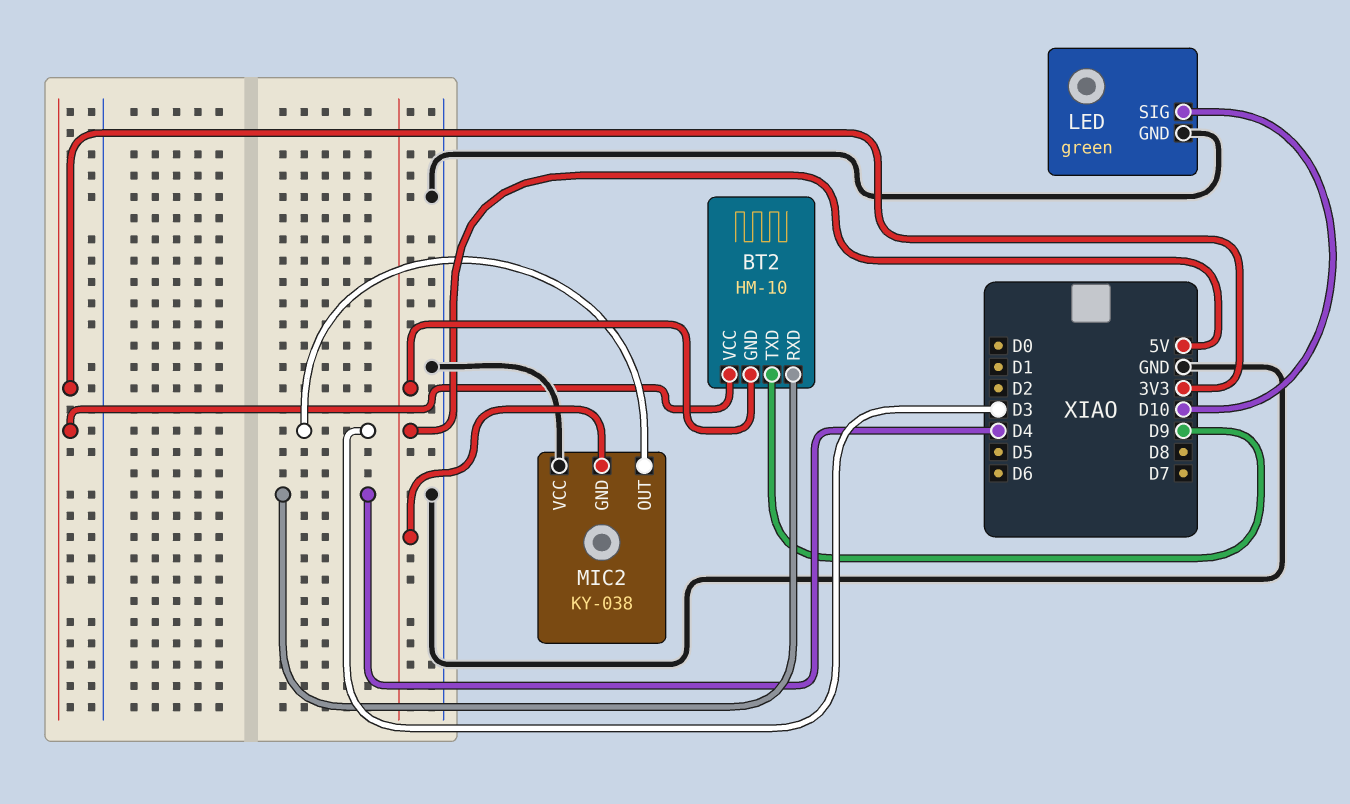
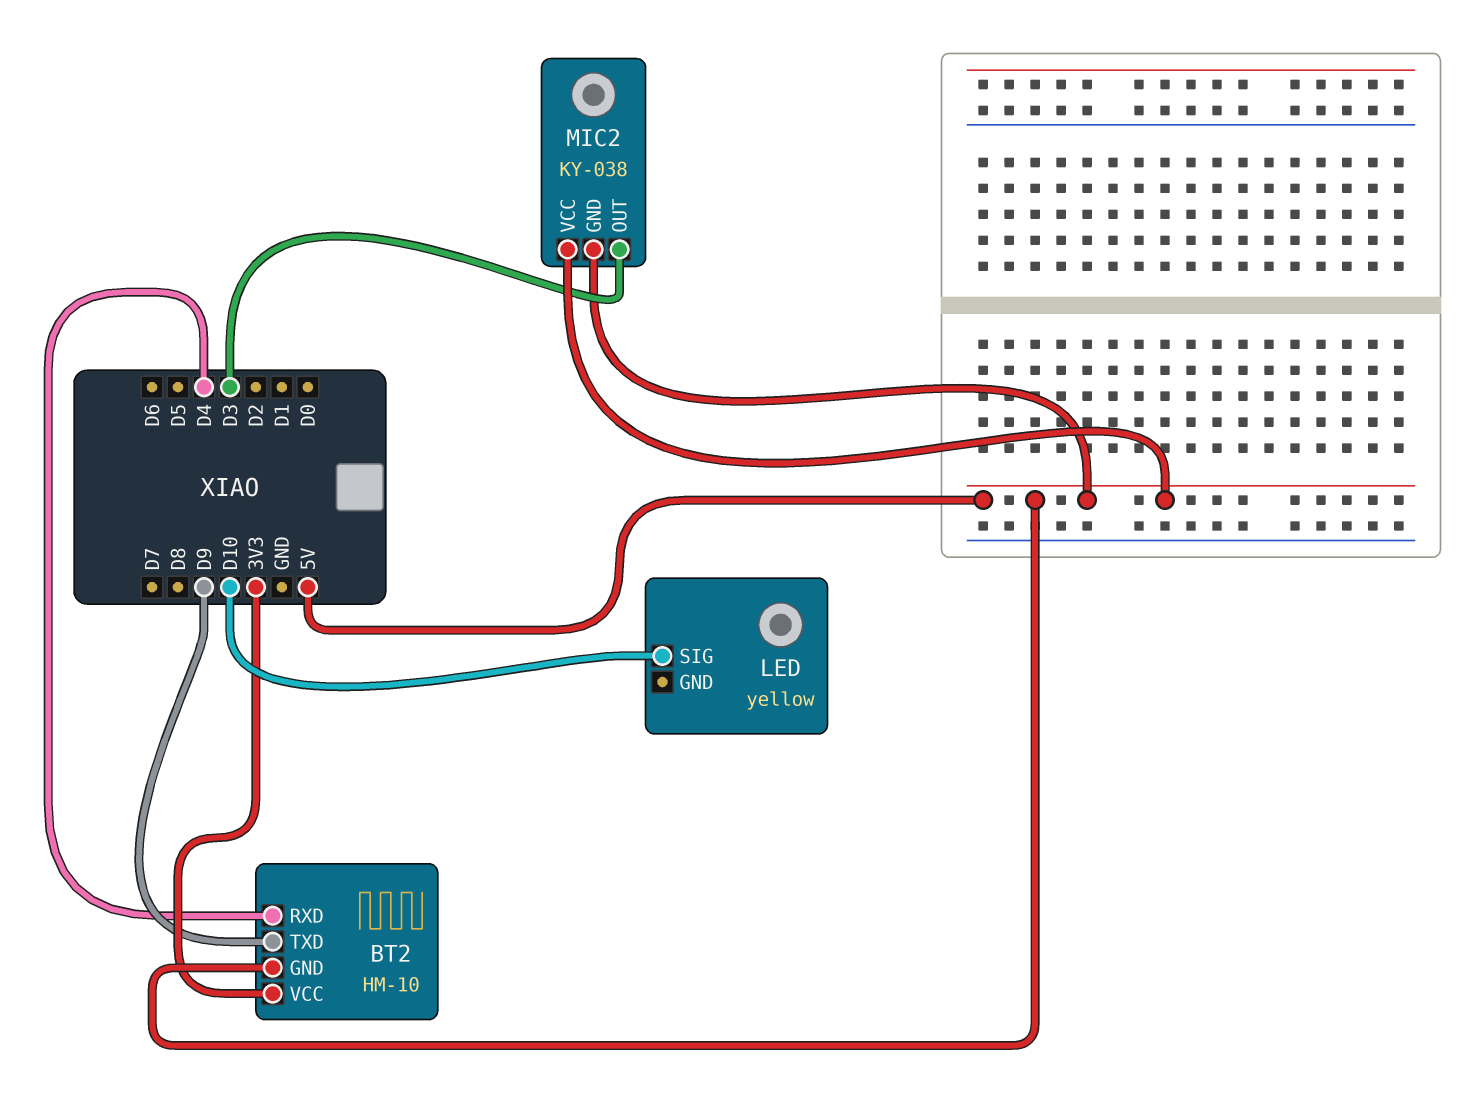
LED: green -> yellow
LED pin GND: GND -> none
MIC2 pin VCC: GND -> 5V

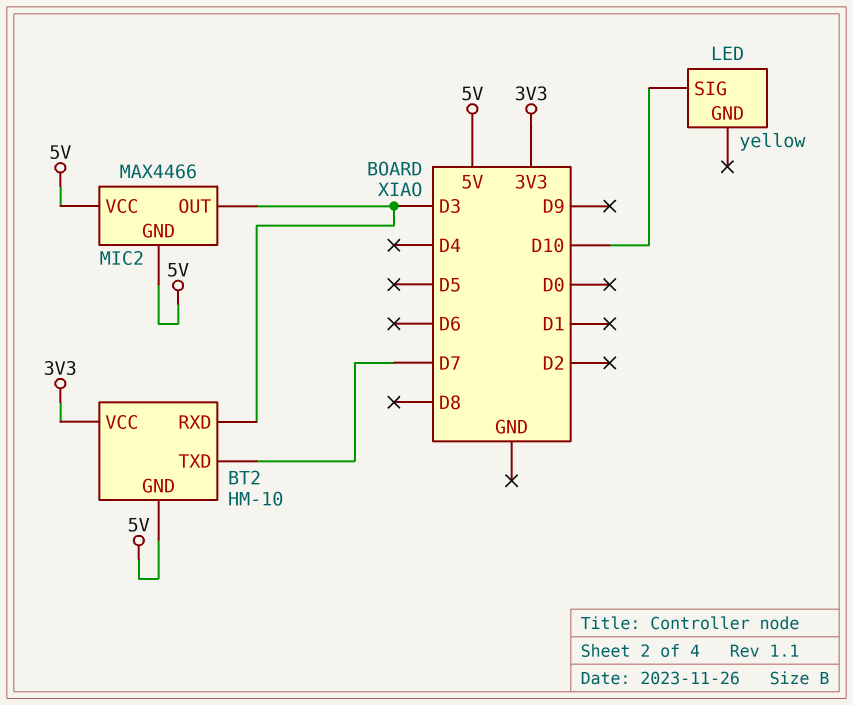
BT2 pin RXD: D4 -> D3
BT2 pin TXD: D9 -> D7
MIC2: KY-038 -> MAX4466

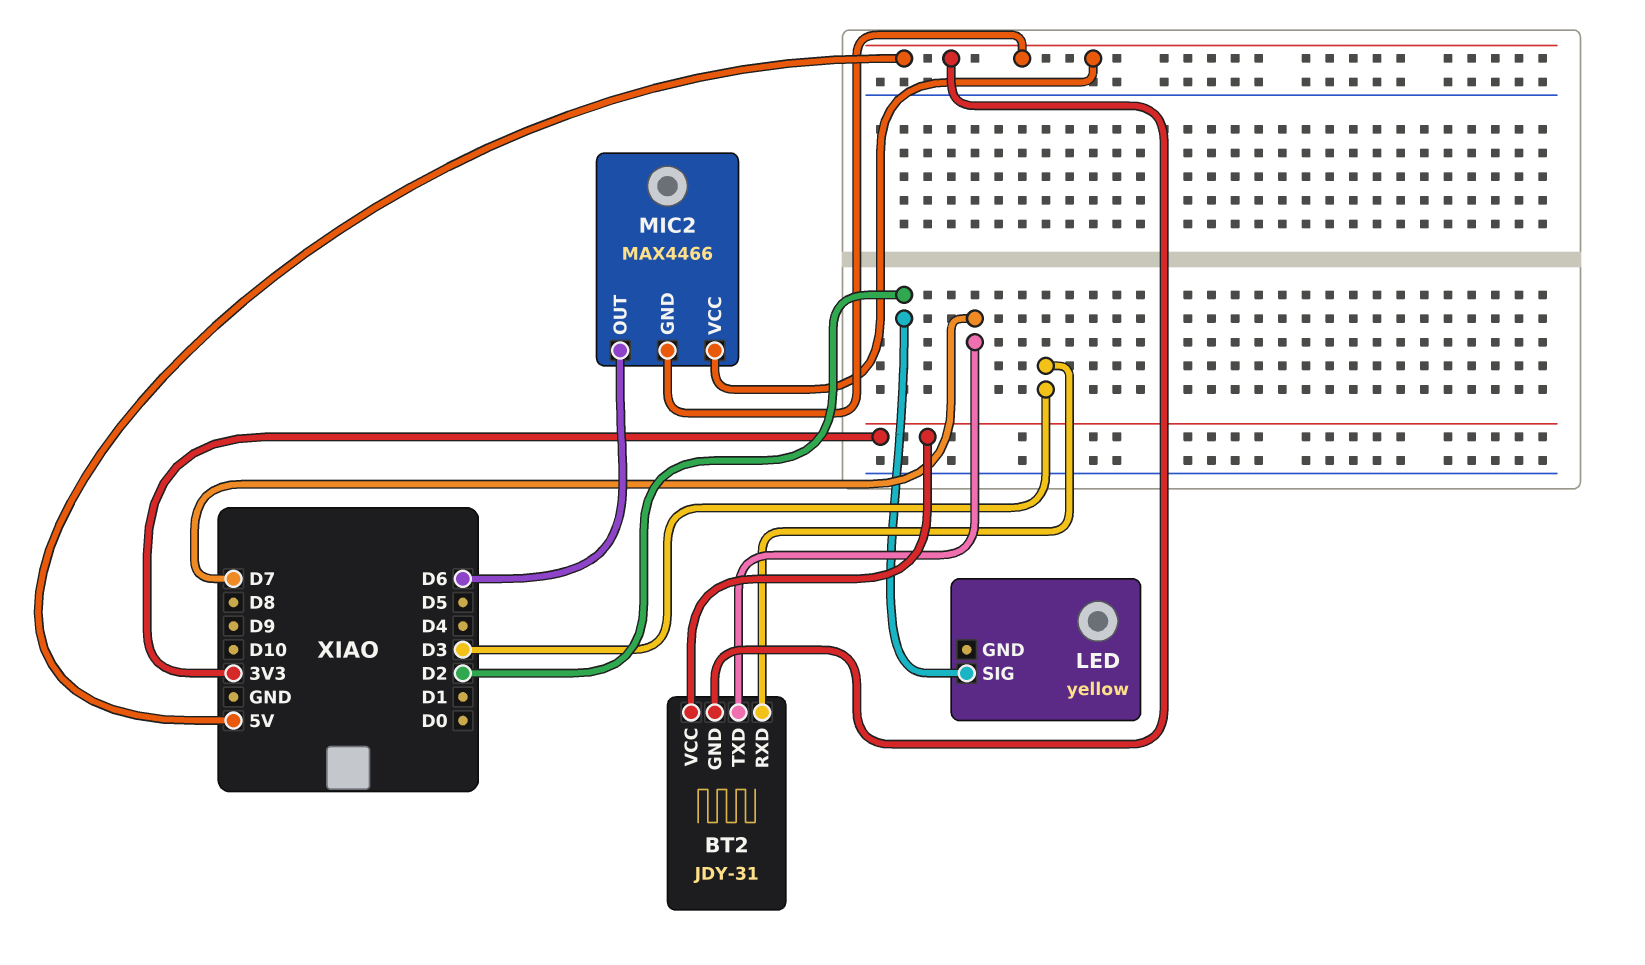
BT2: HM-10 -> JDY-31
LED pin SIG: D10 -> D2
MIC2 pin OUT: D3 -> D6

